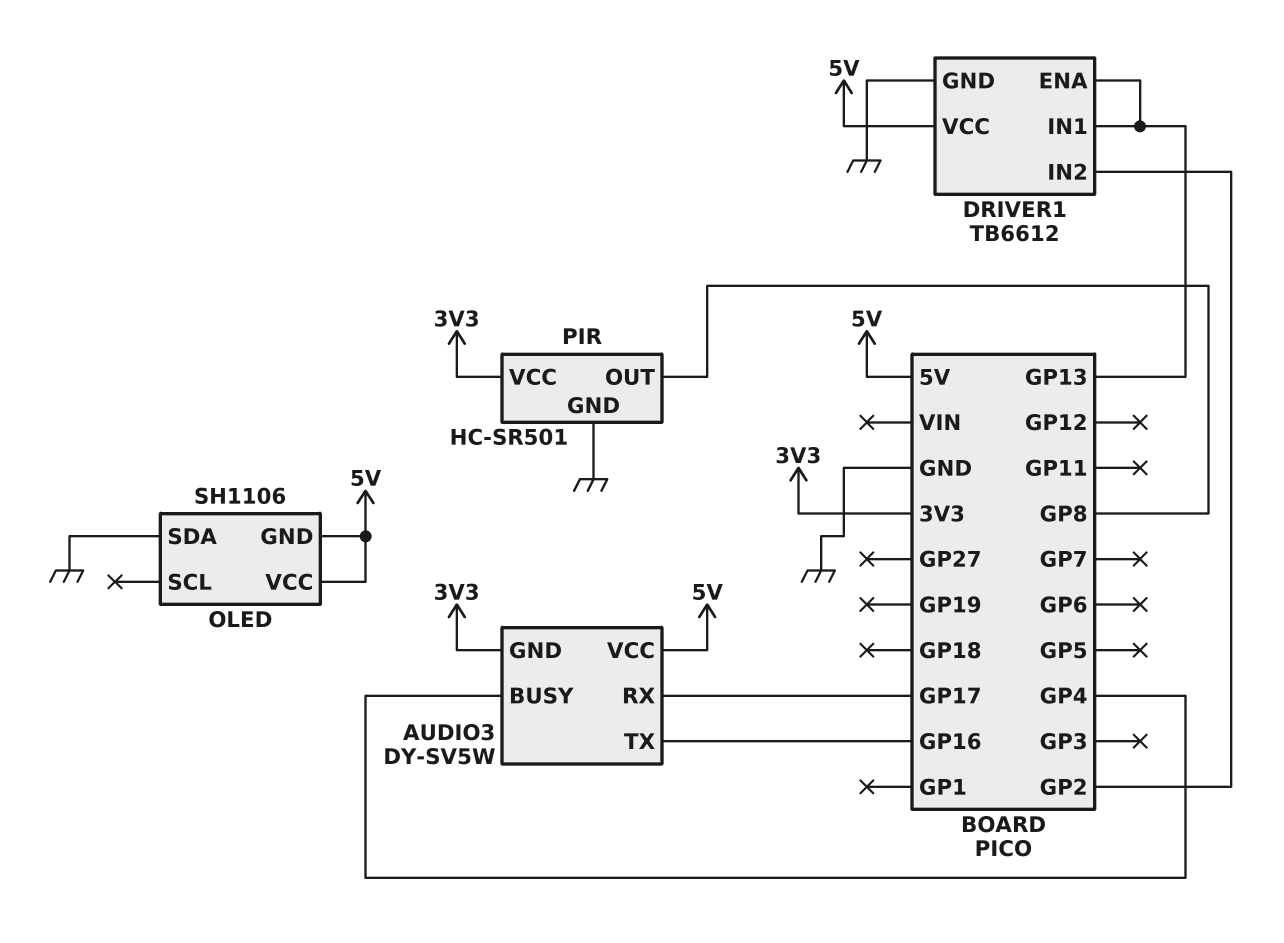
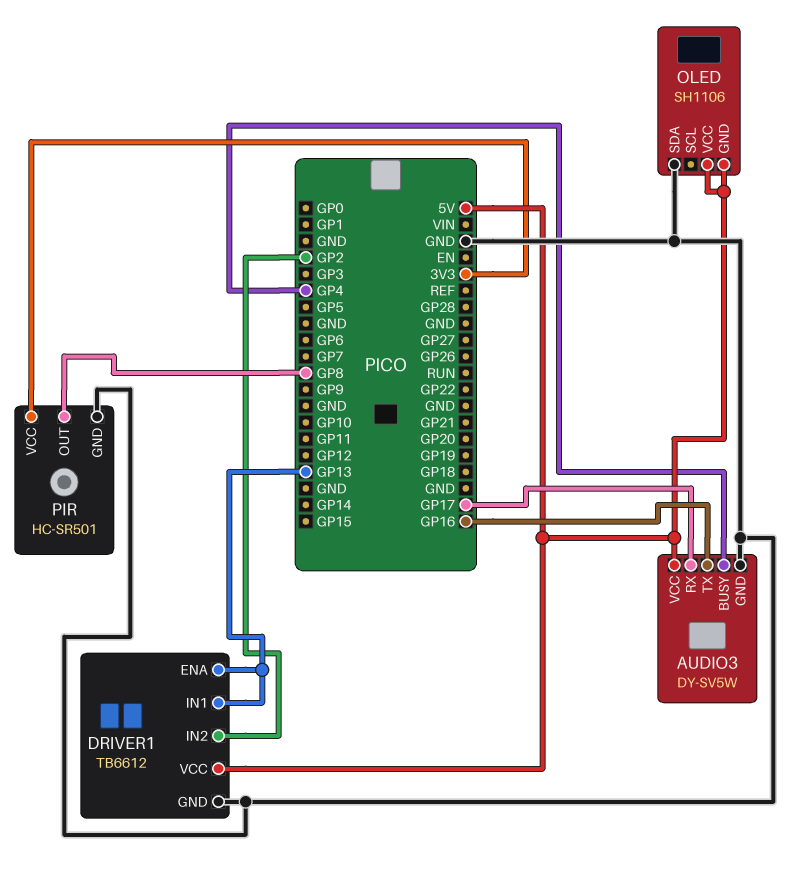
AUDIO3 pin GND: 3V3 -> GND

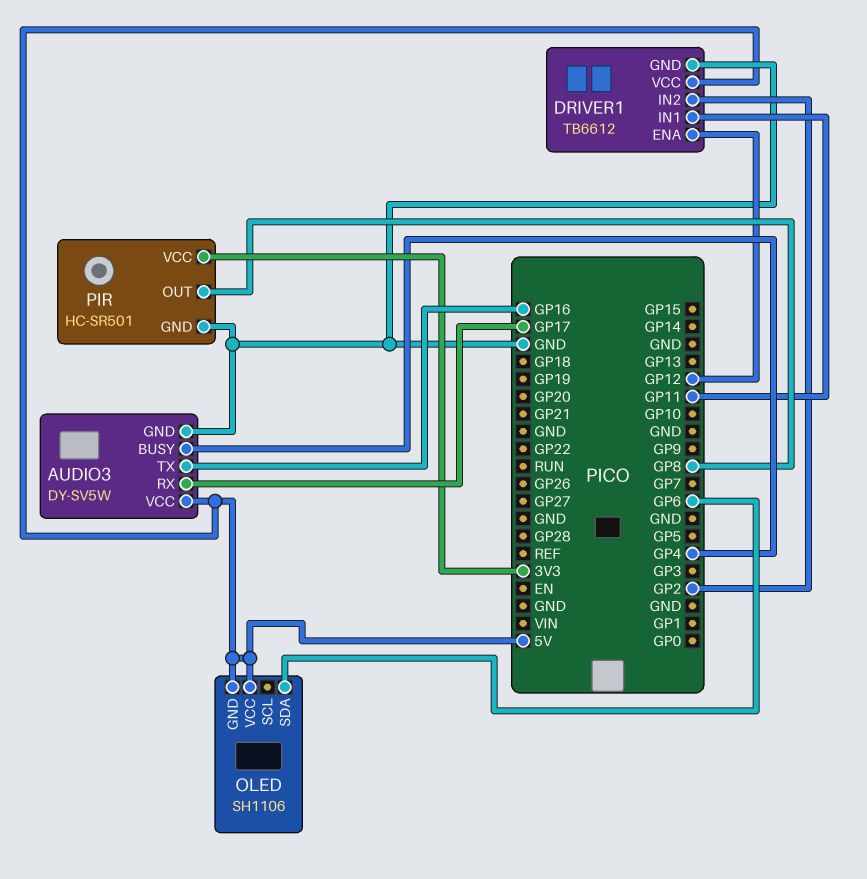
DRIVER1 pin ENA: GP13 -> GP12
DRIVER1 pin IN1: GP13 -> GP11
OLED pin SDA: GND -> GP6

